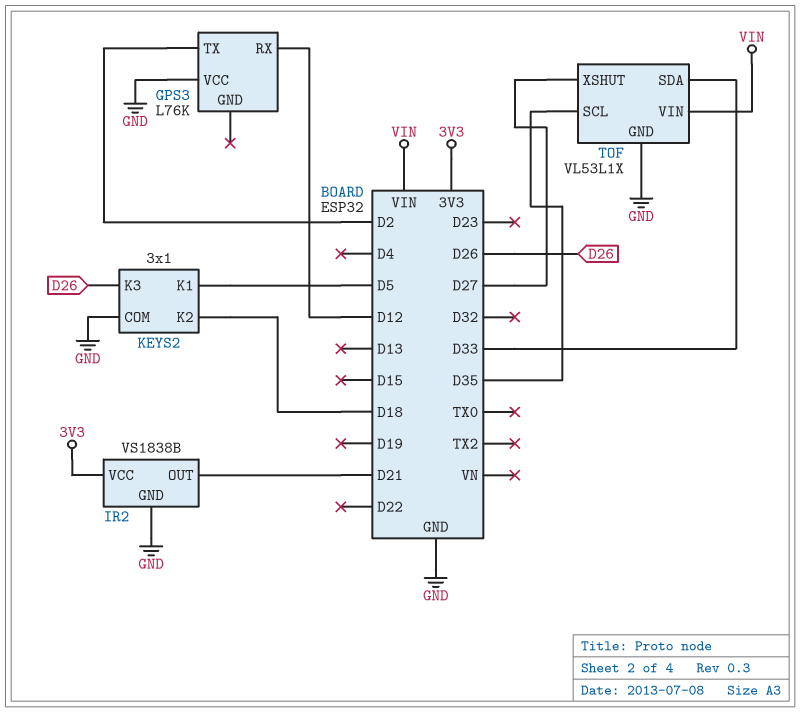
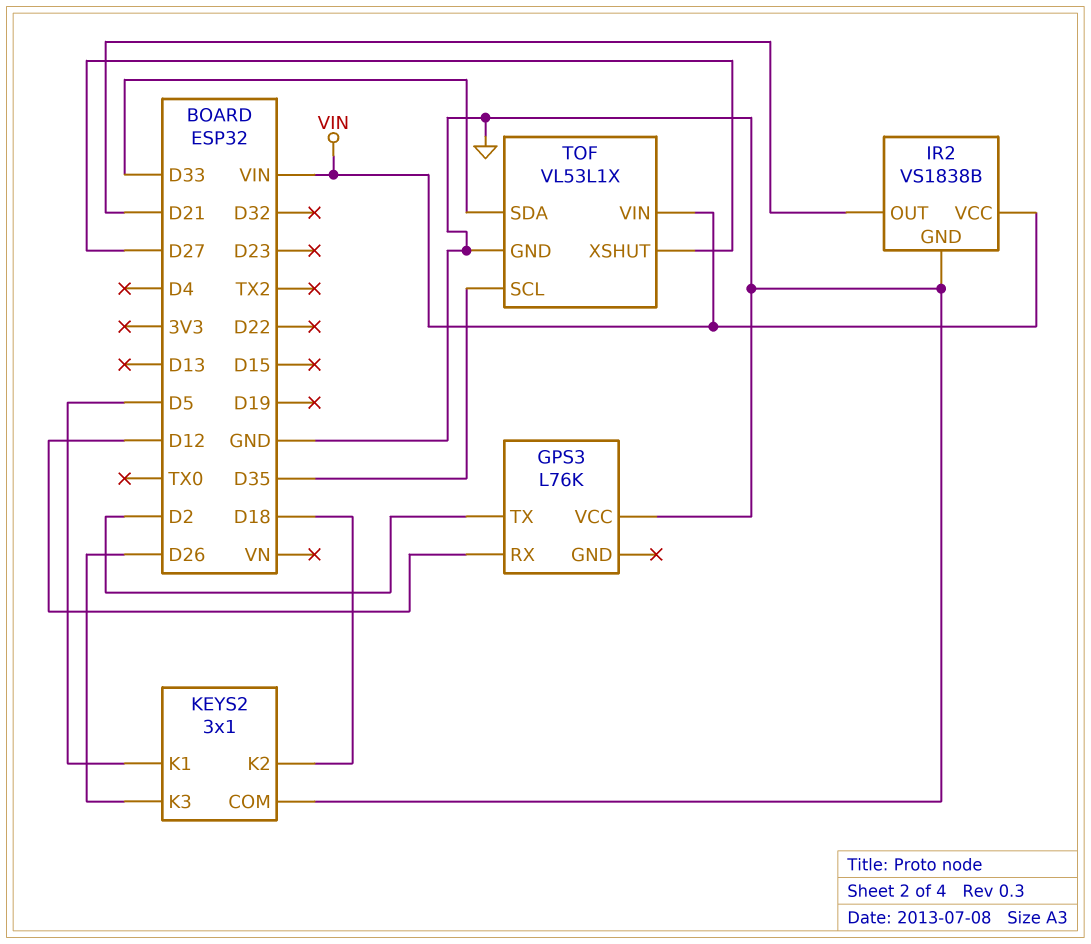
IR2 pin VCC: 3V3 -> VIN

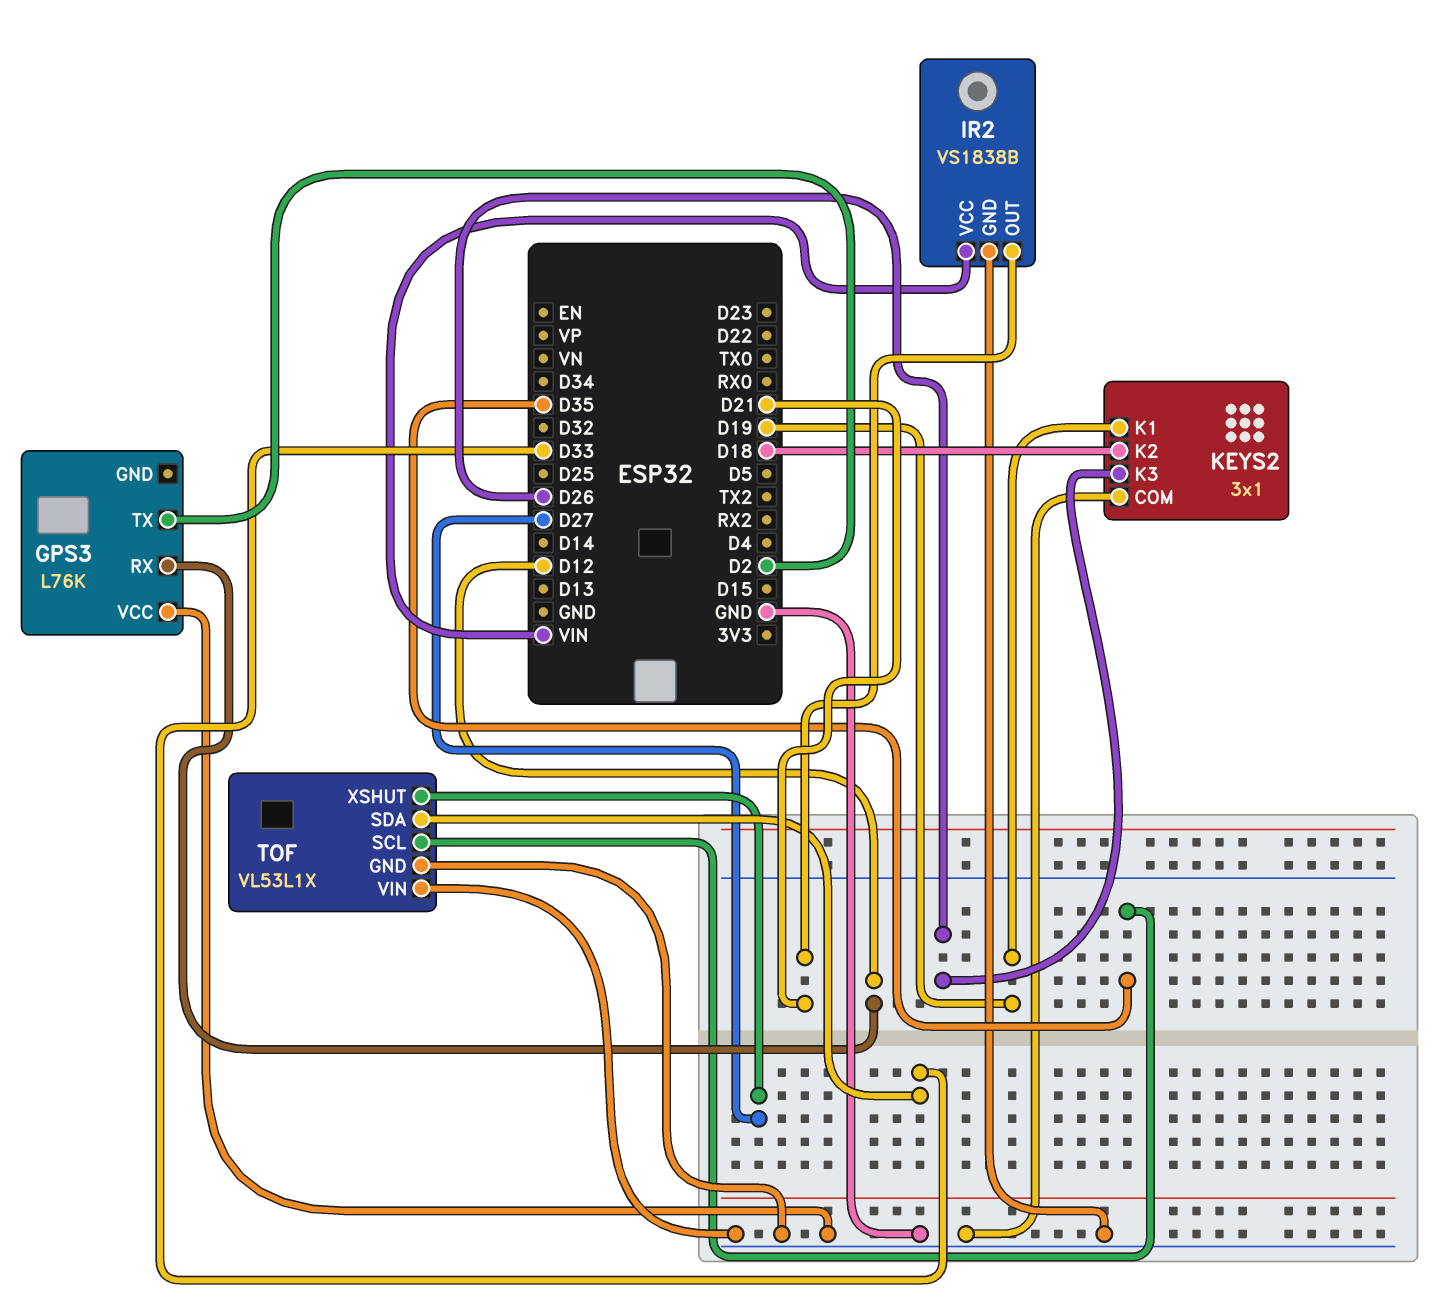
KEYS2 pin K1: D5 -> D19
TOF pin VIN: VIN -> GND

